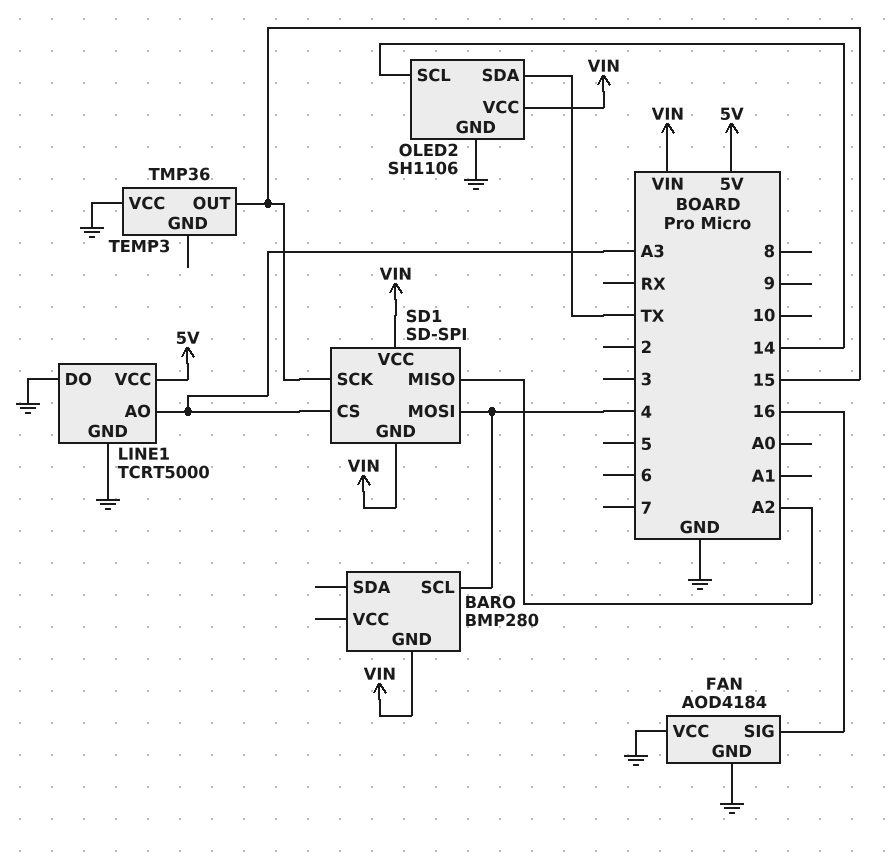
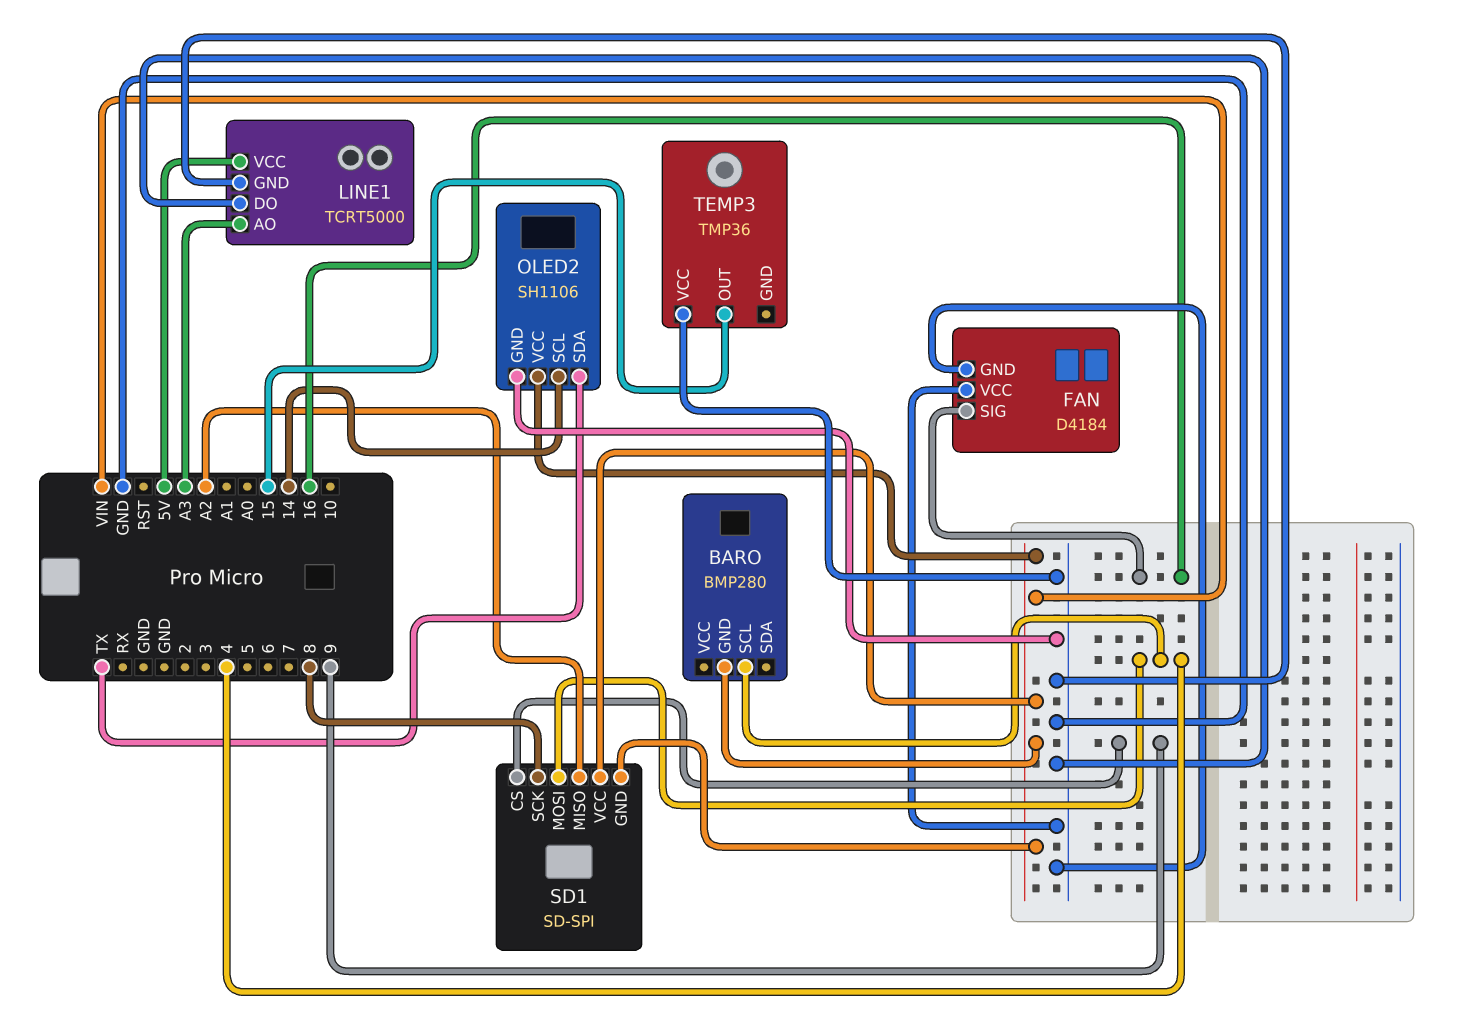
FAN: AOD4184 -> D4184
SD1 pin CS: A3 -> 9
SD1 pin SCK: 15 -> 8

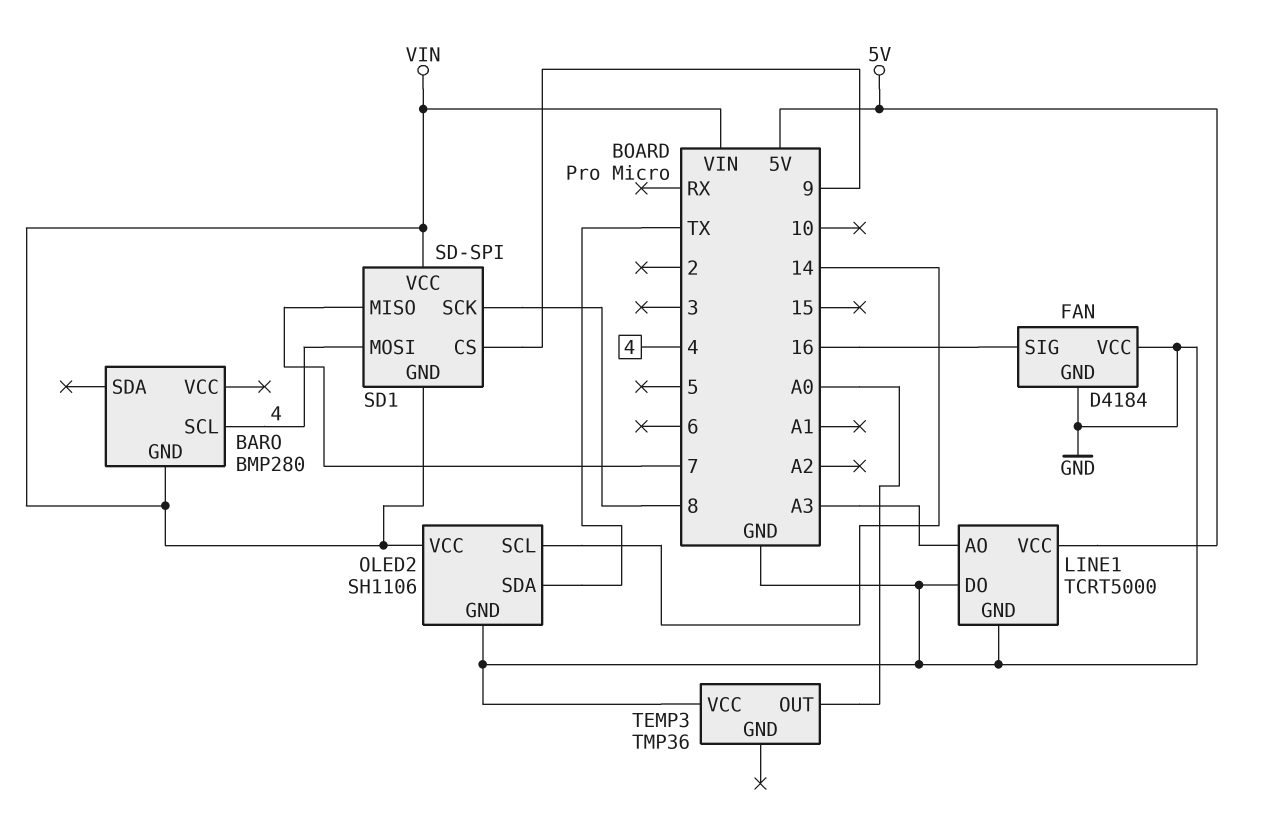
SD1 pin MISO: A2 -> 7
TEMP3 pin OUT: 15 -> A0

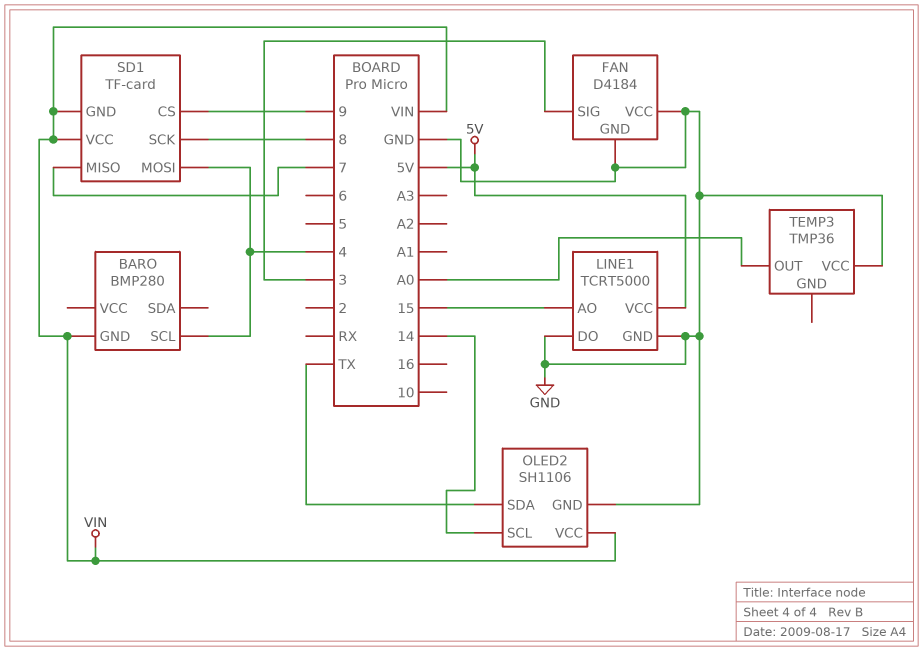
FAN pin SIG: 16 -> 3
LINE1 pin AO: A3 -> 15
SD1: SD-SPI -> TF-card

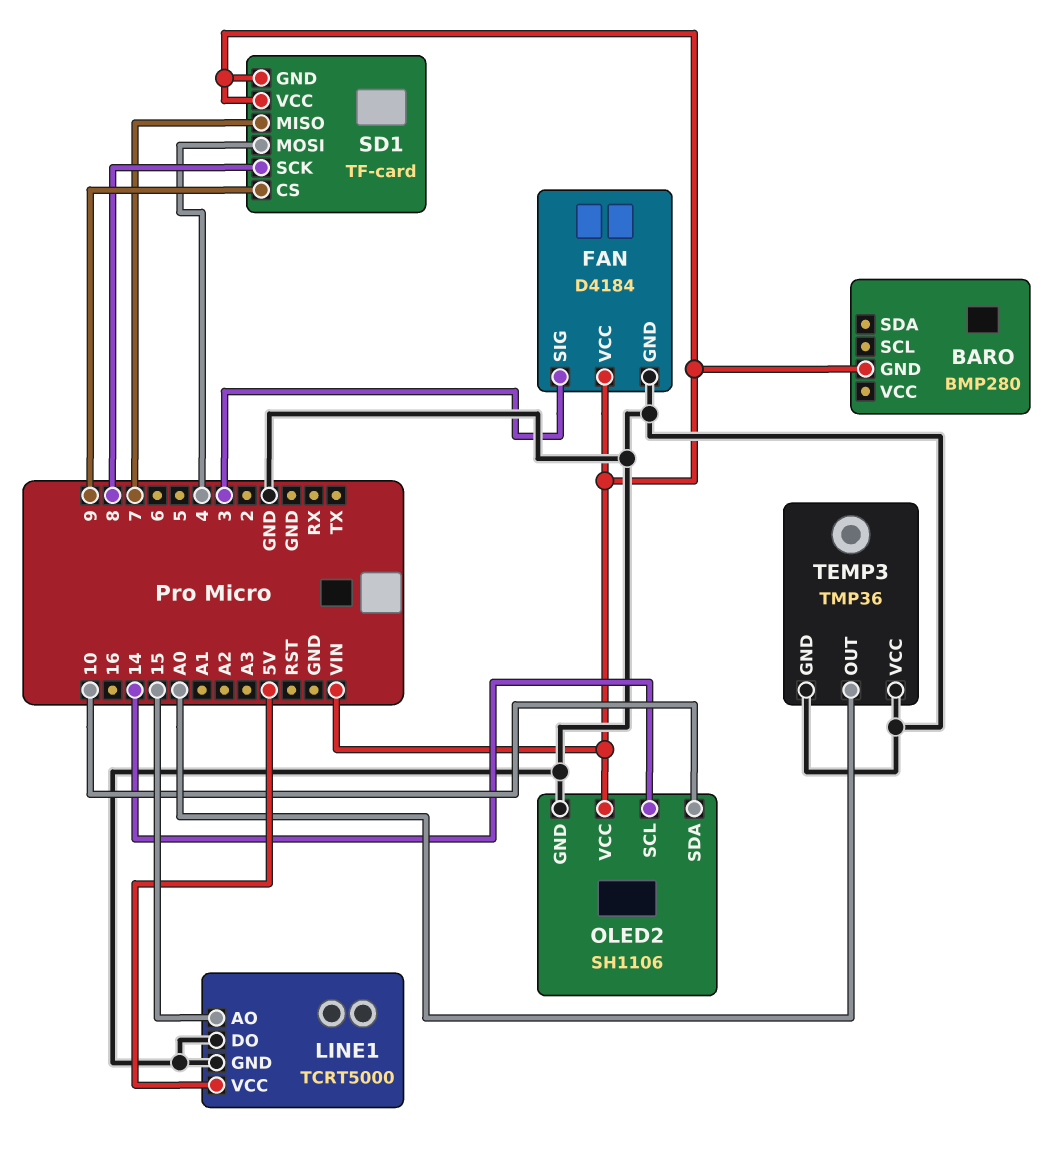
BARO pin SCL: 4 -> none
FAN pin VCC: GND -> VIN
OLED2 pin SDA: TX -> 10
TEMP3 pin GND: none -> GND

